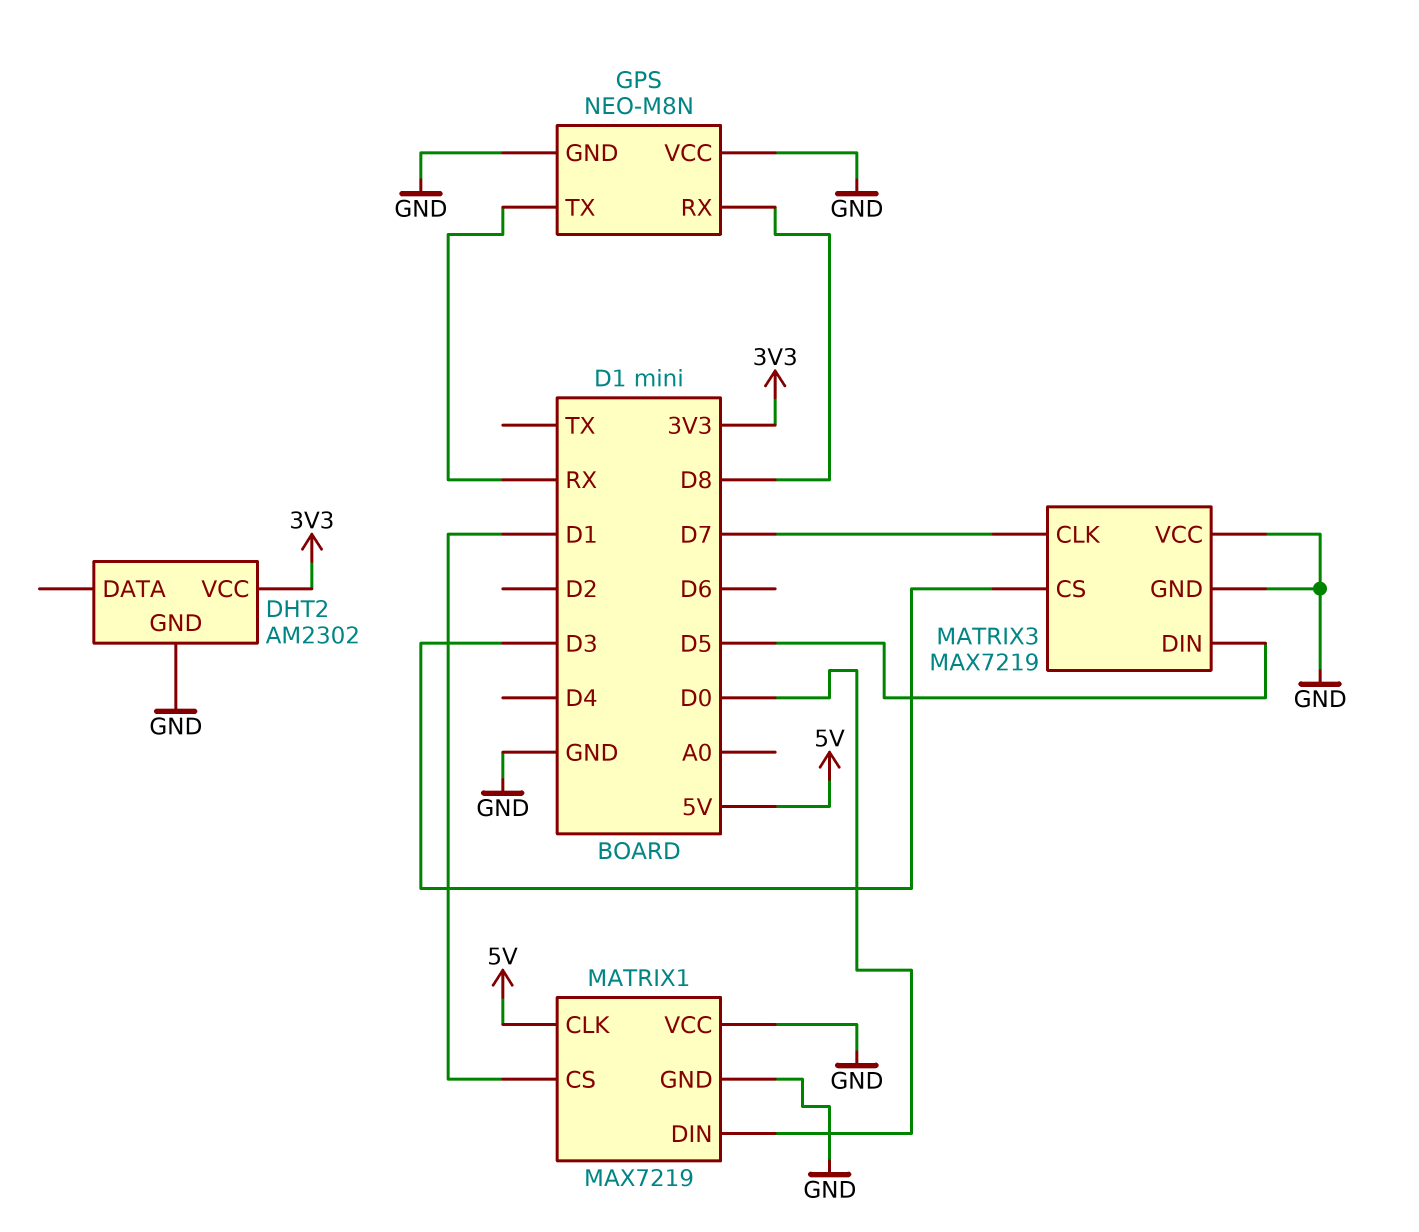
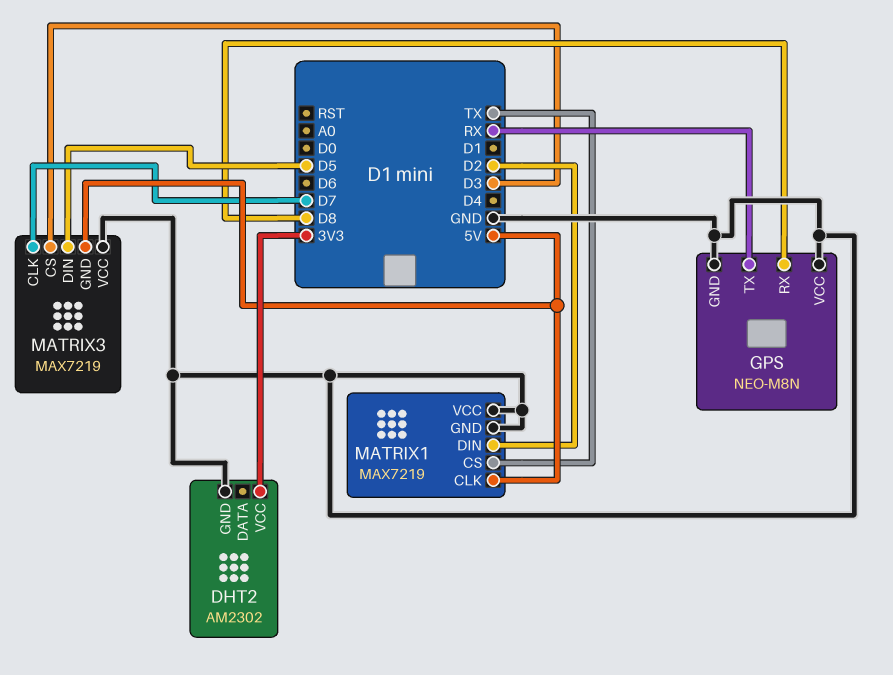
MATRIX1 pin CS: D1 -> TX
MATRIX1 pin DIN: D0 -> D2
MATRIX3 pin GND: GND -> 5V

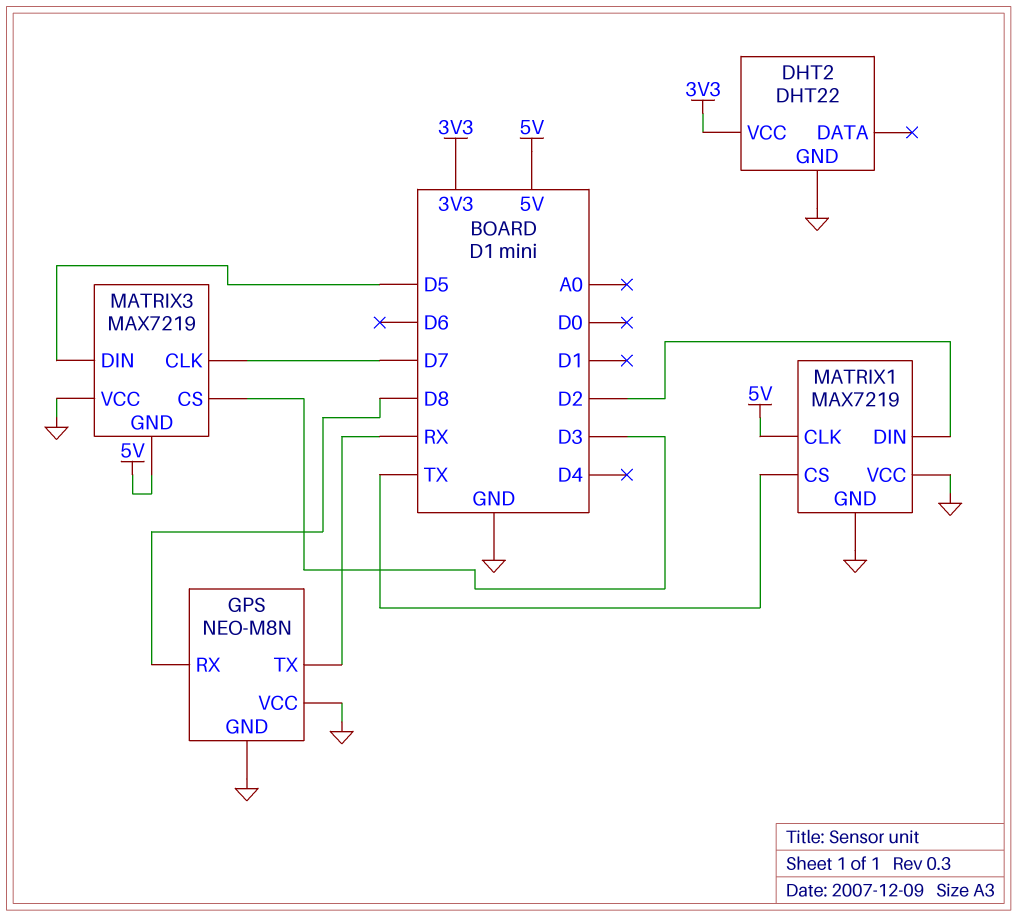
DHT2: AM2302 -> DHT22

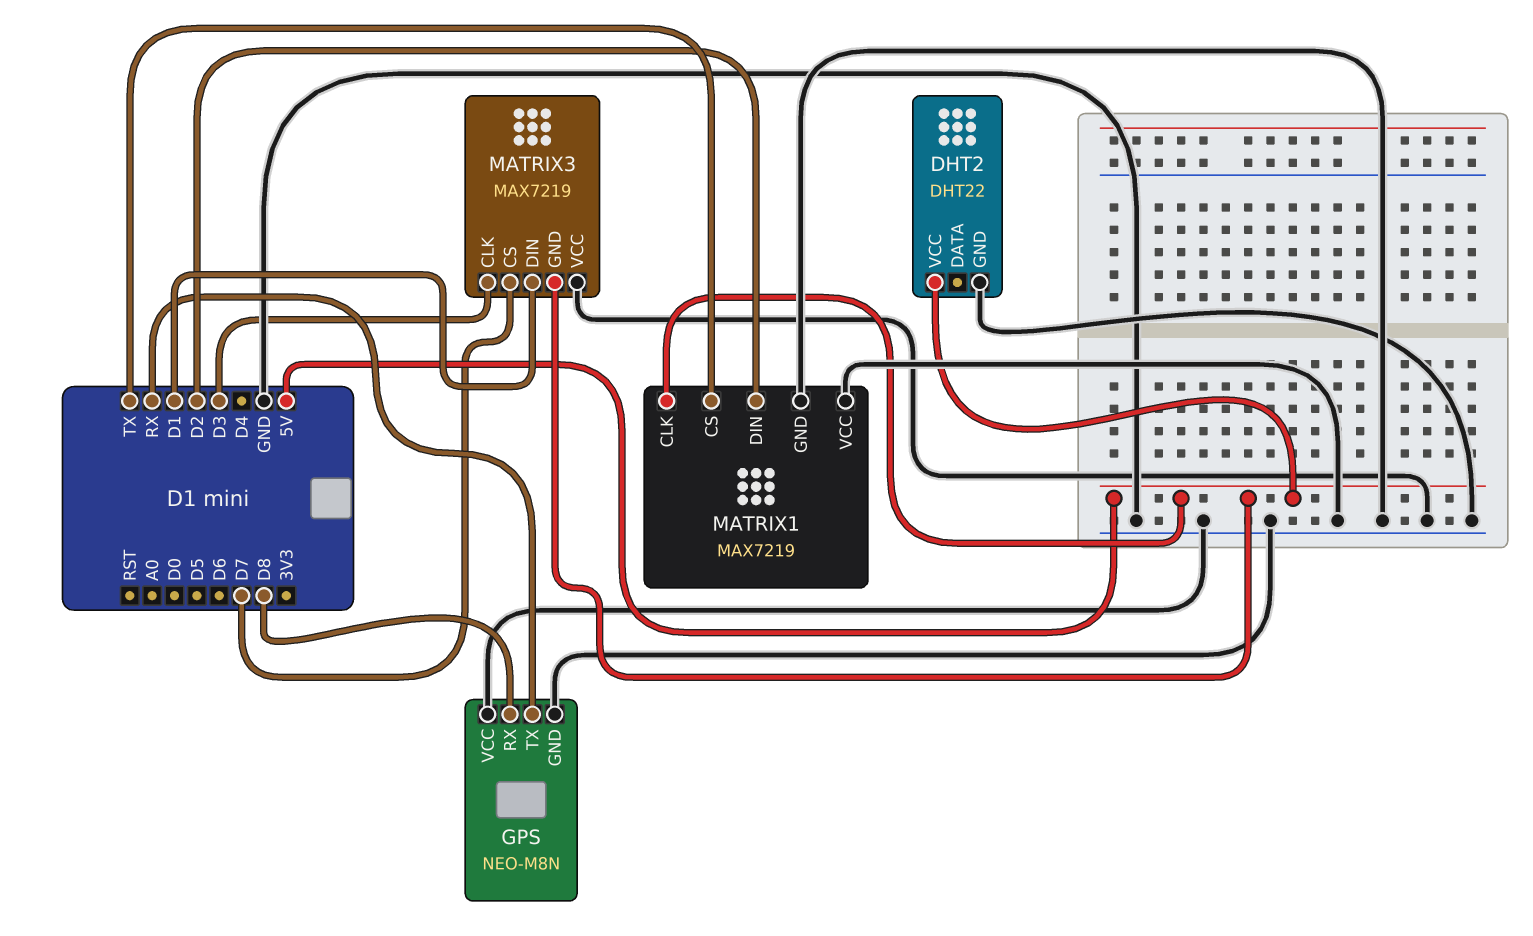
DHT2 pin VCC: 3V3 -> 5V
MATRIX3 pin CLK: D7 -> D3
MATRIX3 pin CS: D3 -> D7
MATRIX3 pin DIN: D5 -> D1

